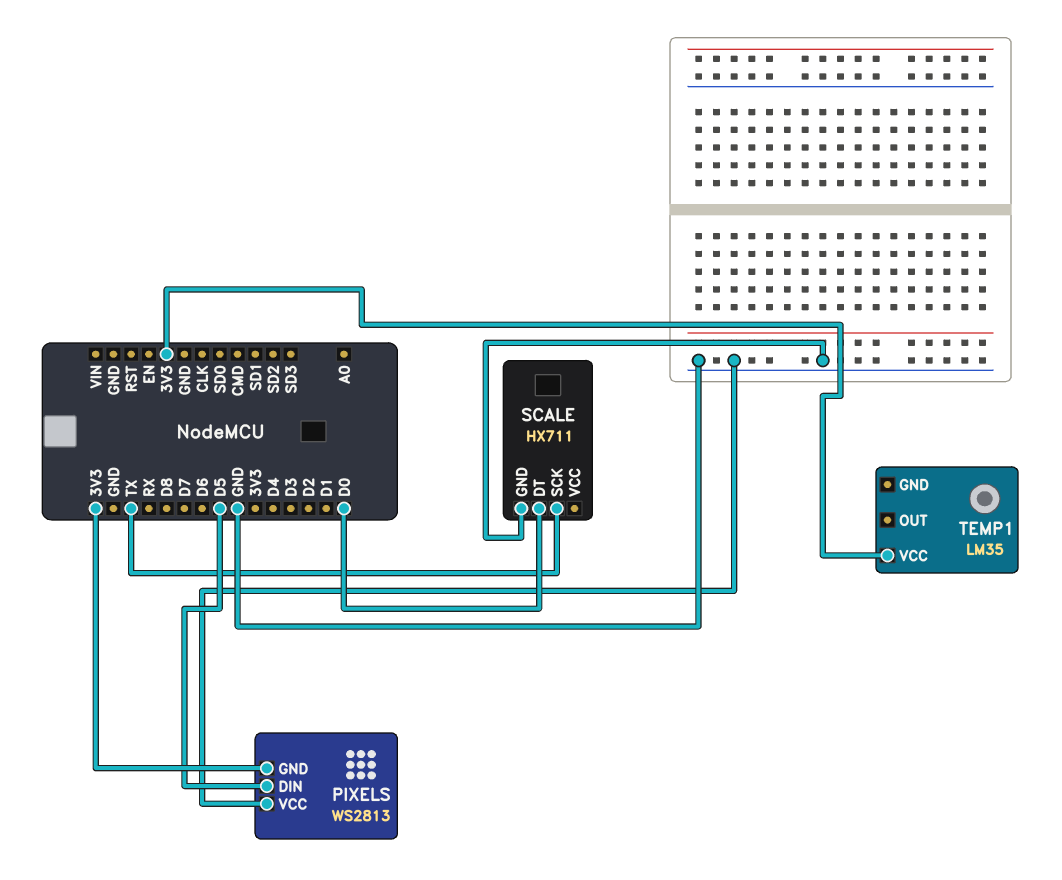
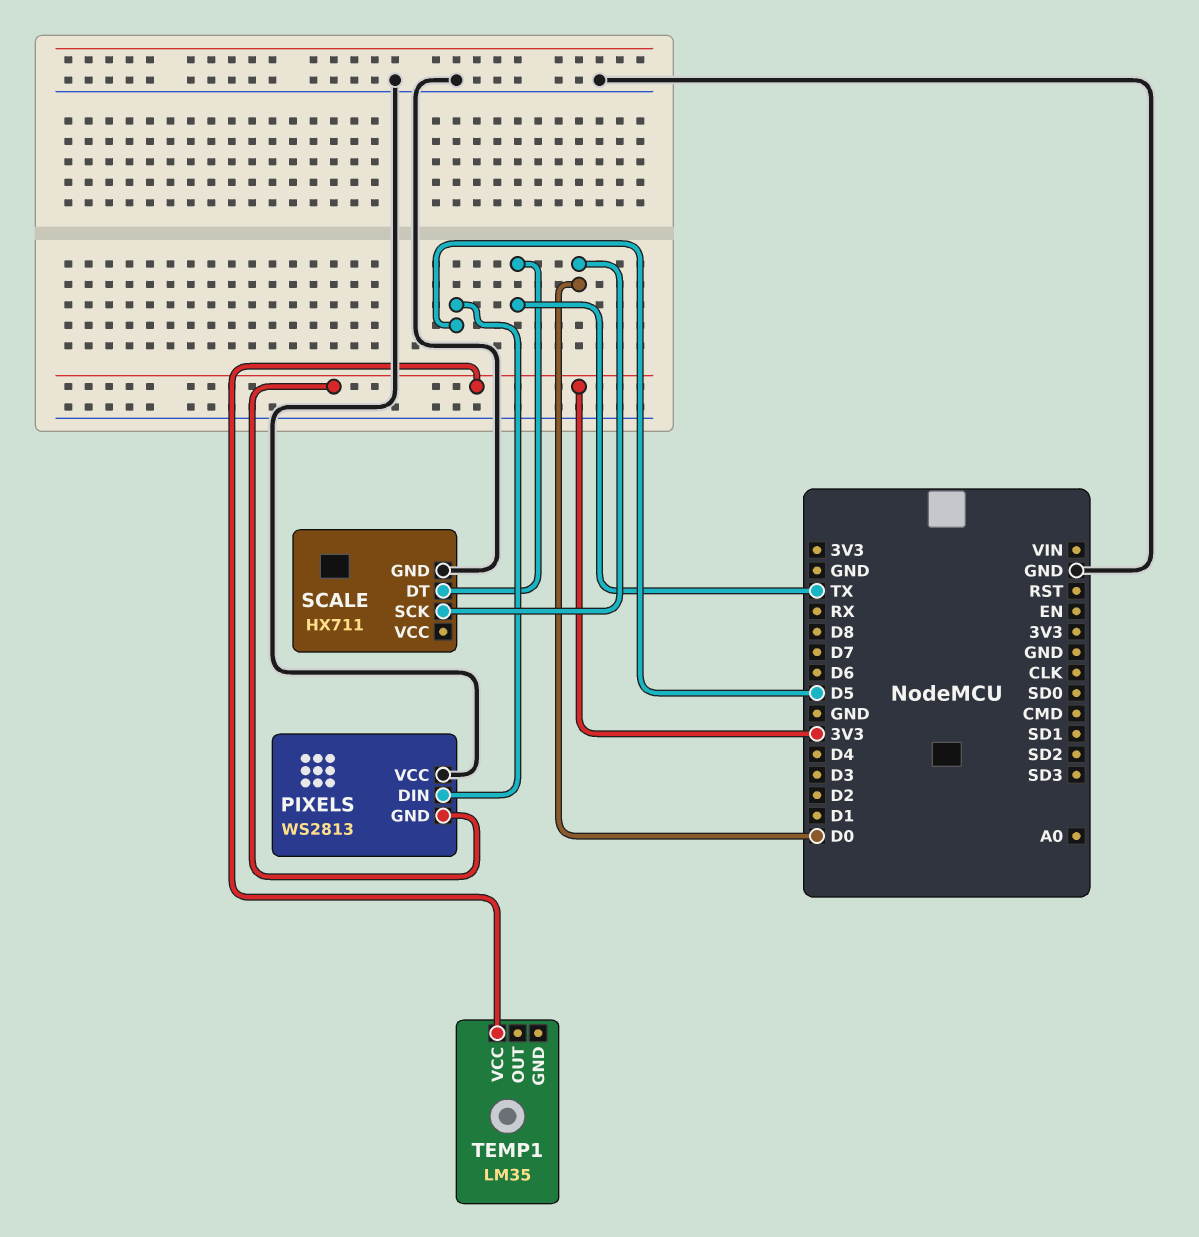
SCALE pin DT: D0 -> TX
SCALE pin SCK: TX -> D0

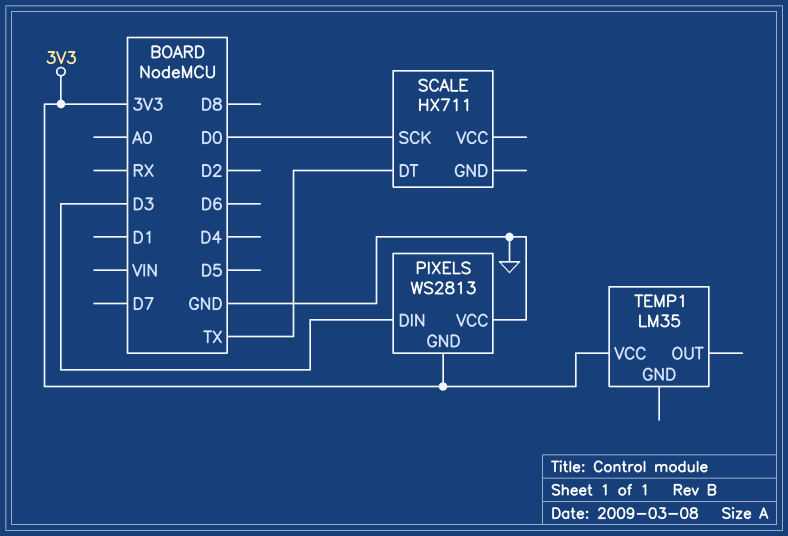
PIXELS pin DIN: D5 -> D3
SCALE pin GND: GND -> none

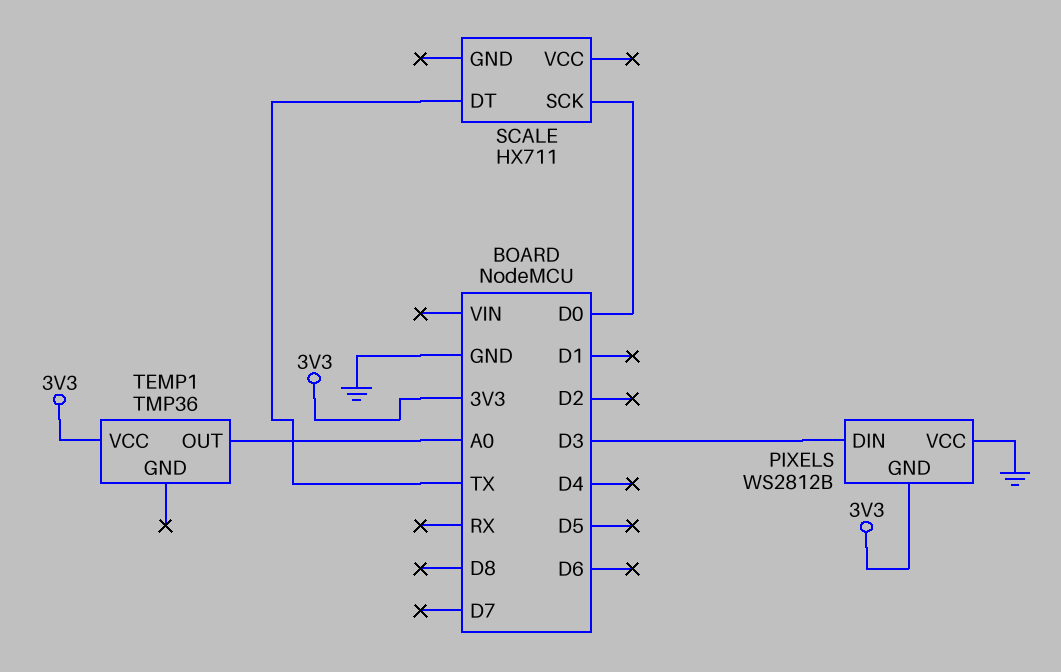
PIXELS: WS2813 -> WS2812B
TEMP1: LM35 -> TMP36
TEMP1 pin OUT: none -> A0

